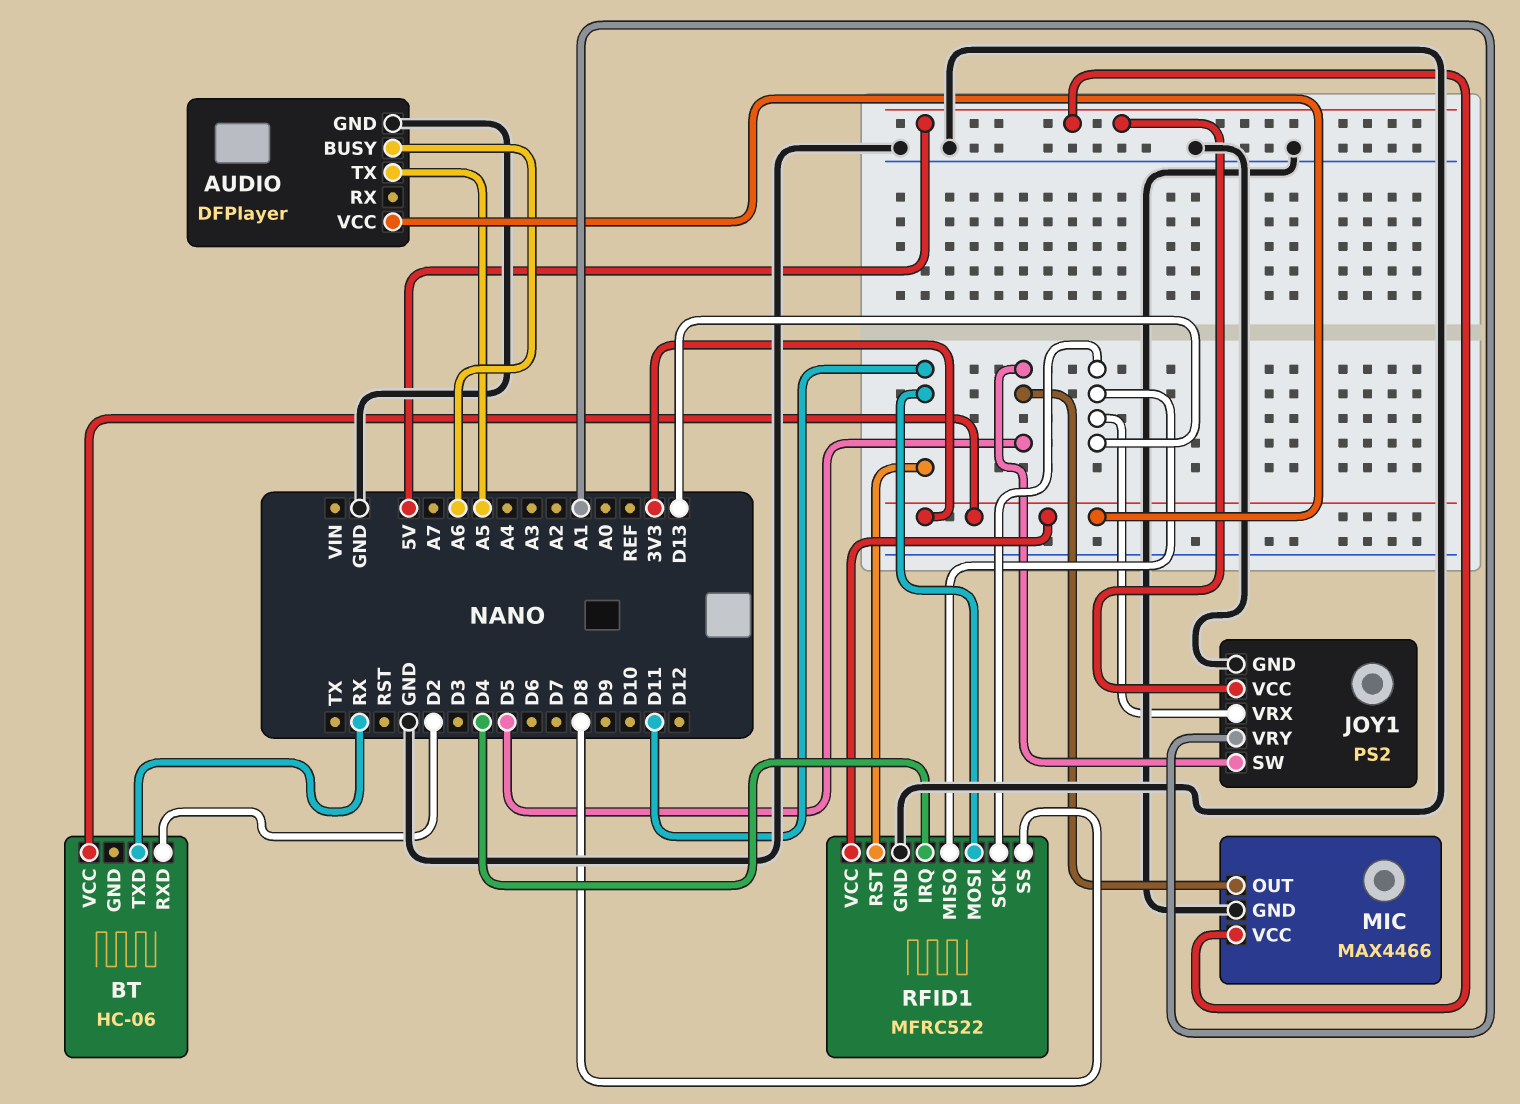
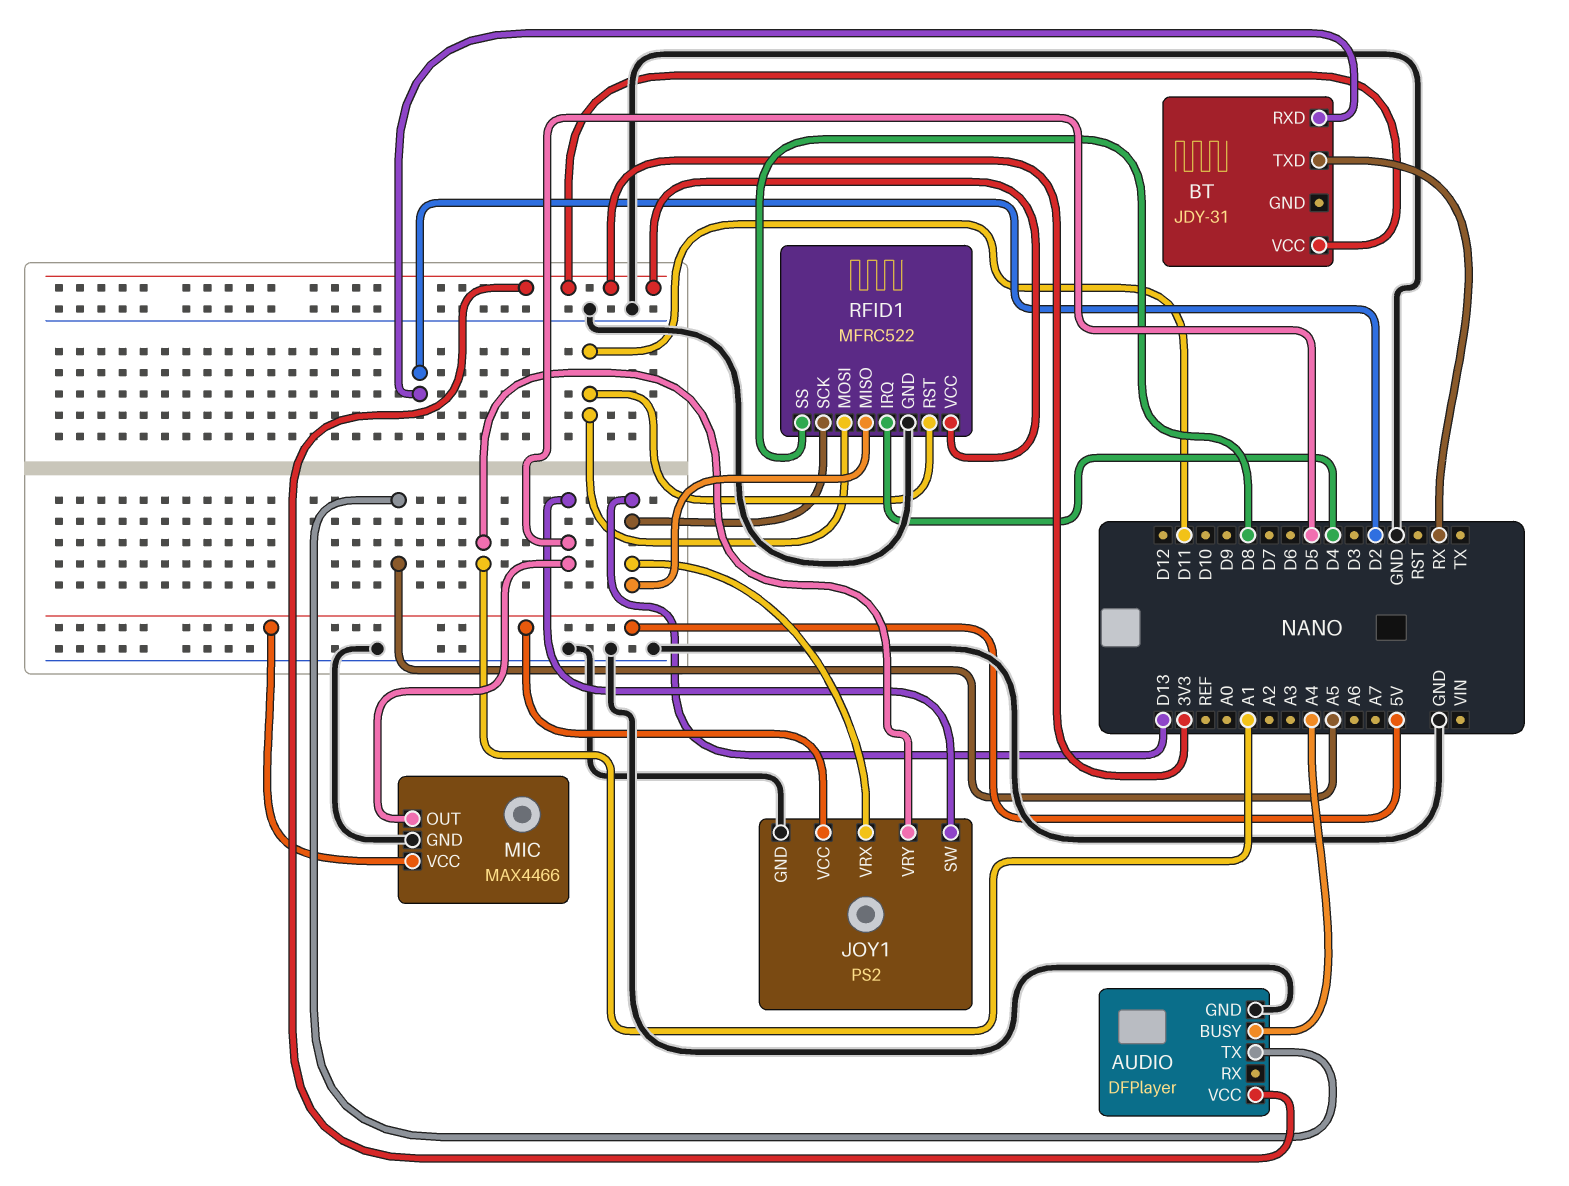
AUDIO pin BUSY: A6 -> A4
BT: HC-06 -> JDY-31

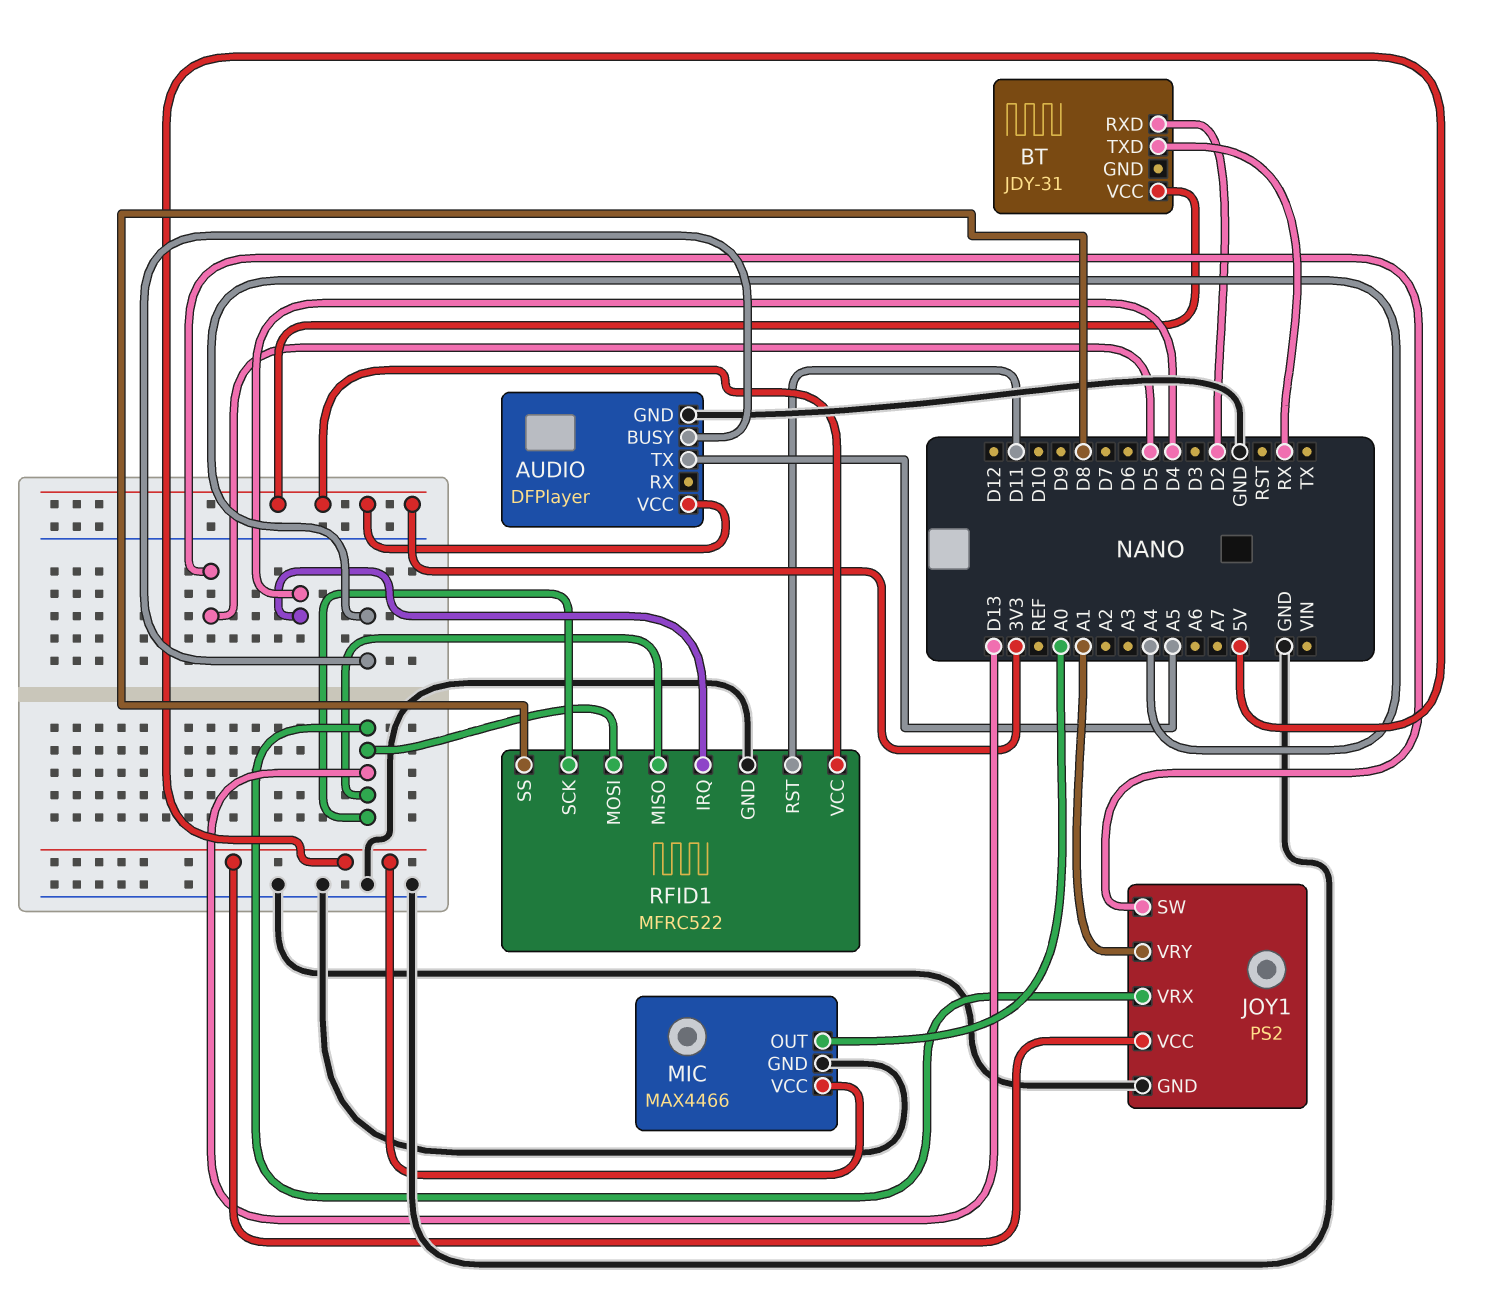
MIC pin OUT: D5 -> A0
RFID1 pin MOSI: D11 -> D13

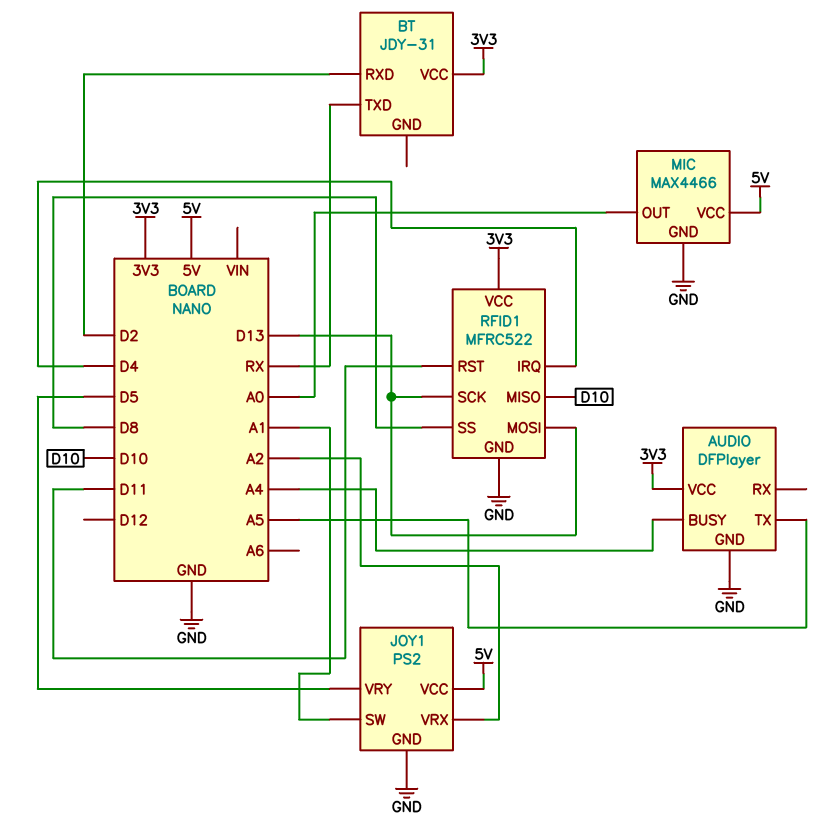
JOY1 pin SW: D5 -> A1
JOY1 pin VRX: D13 -> A2
JOY1 pin VRY: A1 -> D5
RFID1 pin MISO: D13 -> D10

